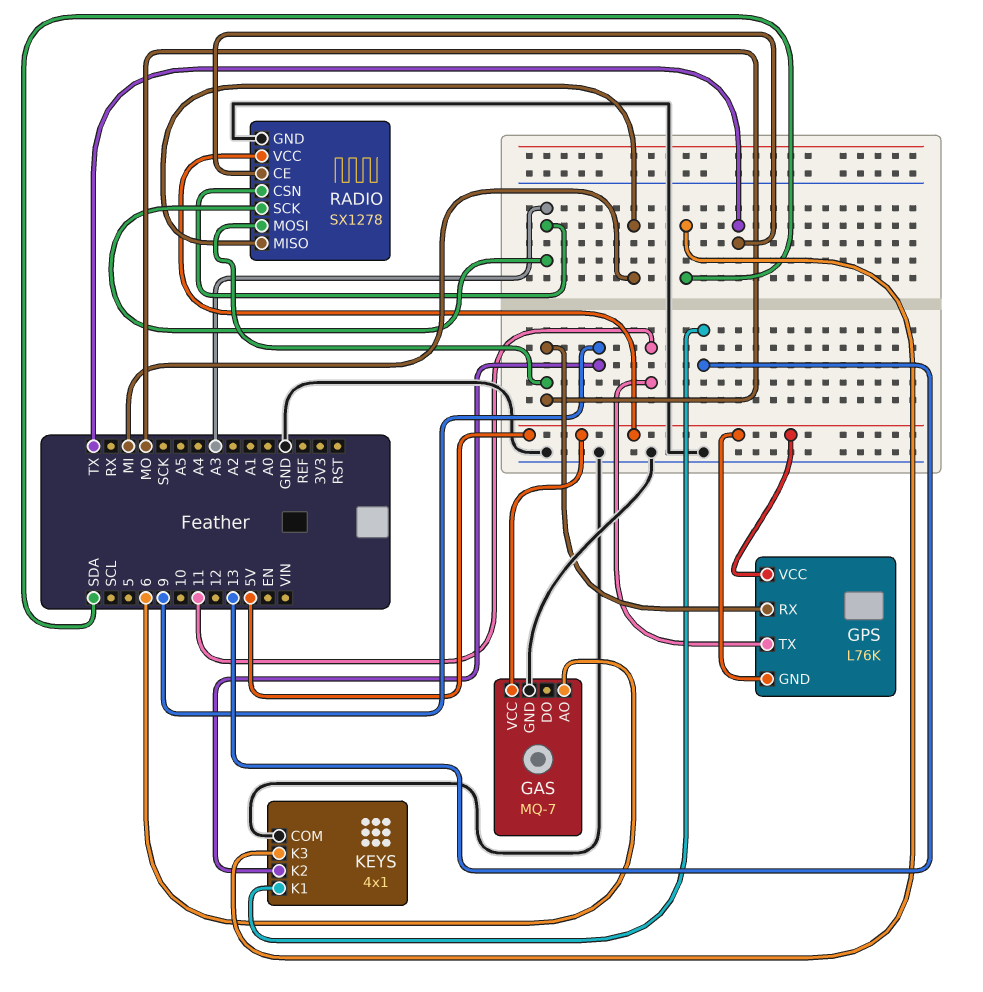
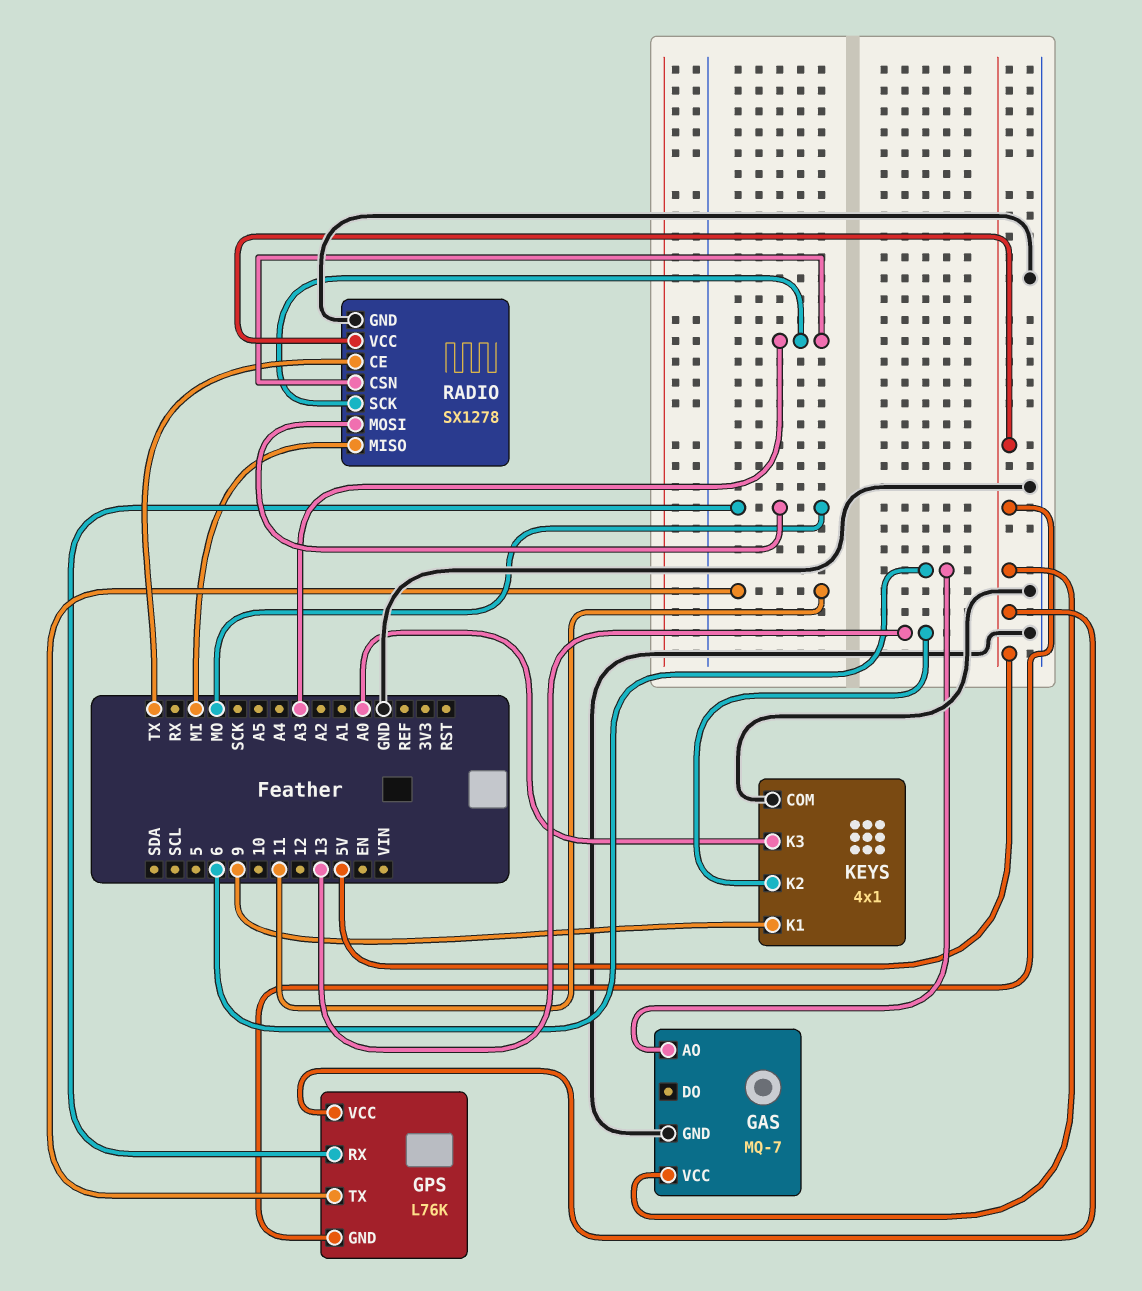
KEYS pin K1: 13 -> 9
KEYS pin K2: 9 -> 13
KEYS pin K3: SDA -> A0

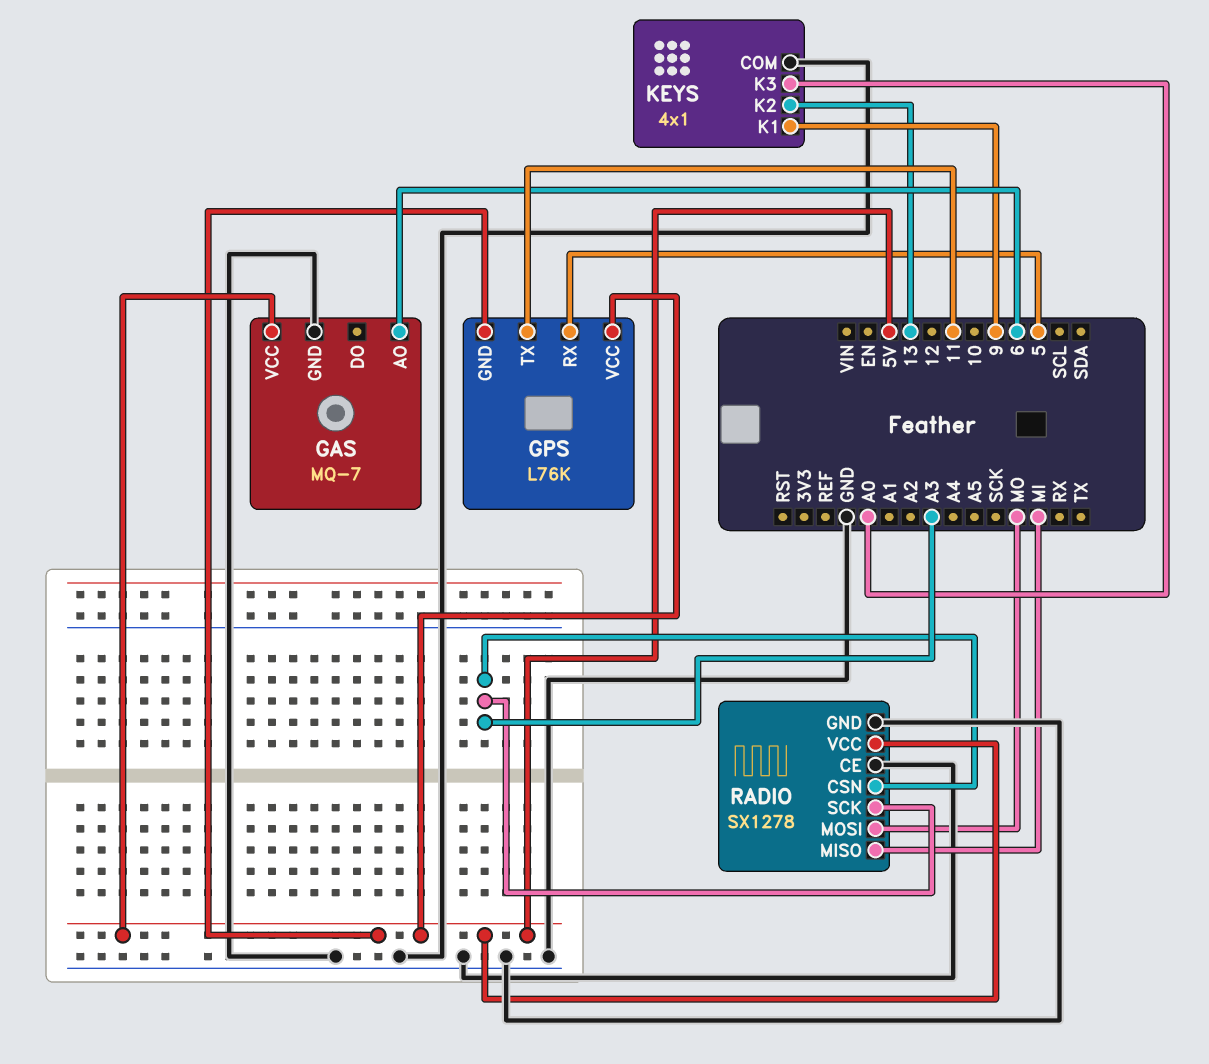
GPS pin RX: MO -> 5
RADIO pin CE: TX -> GND

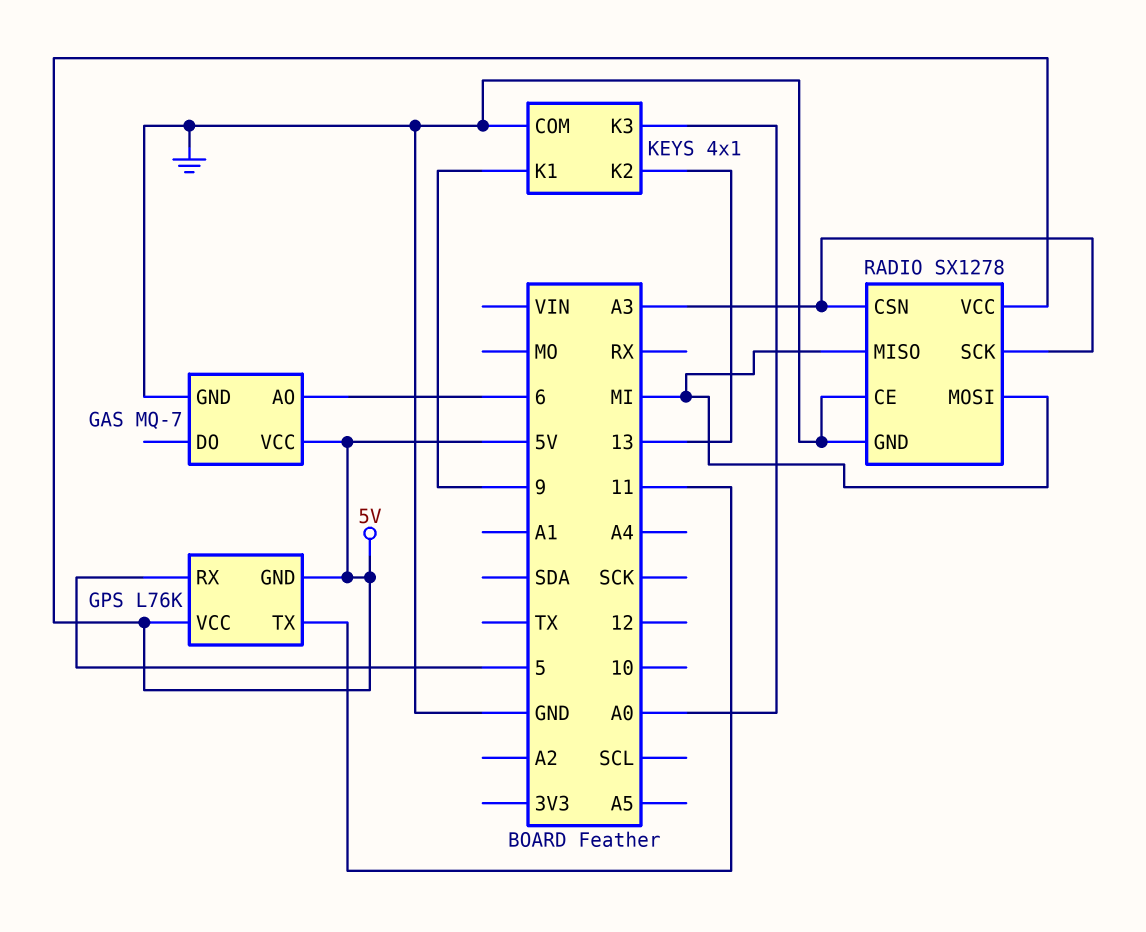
RADIO pin MOSI: MO -> MI

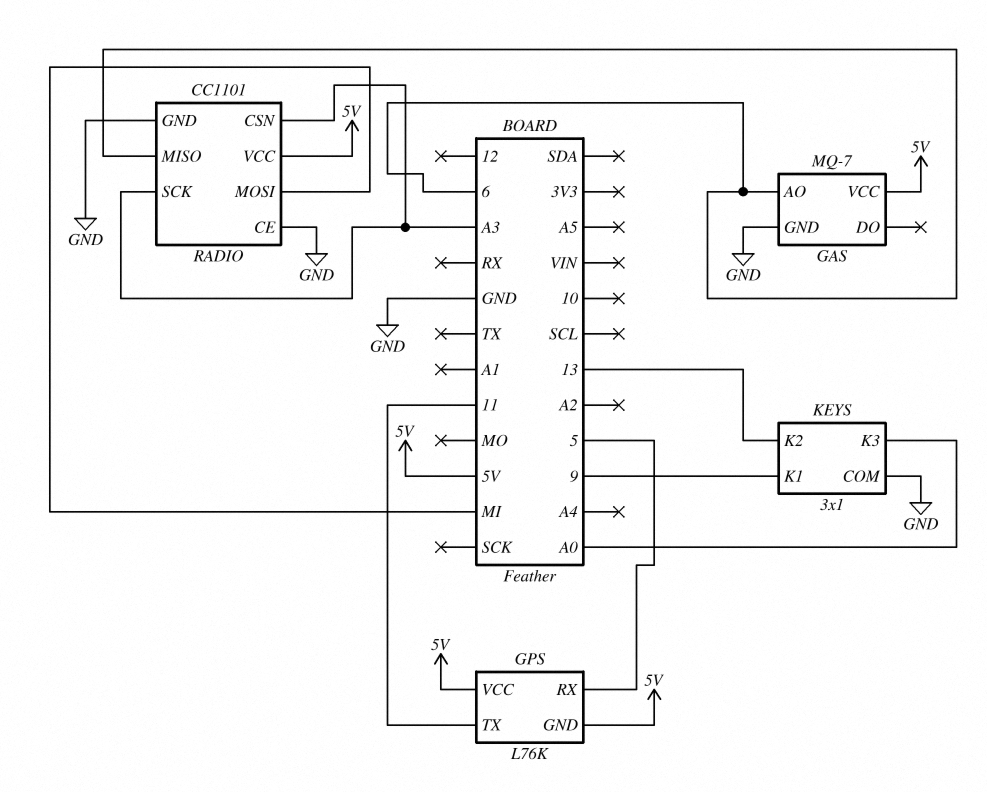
KEYS: 4x1 -> 3x1
RADIO: SX1278 -> CC1101
RADIO pin MISO: MI -> 6

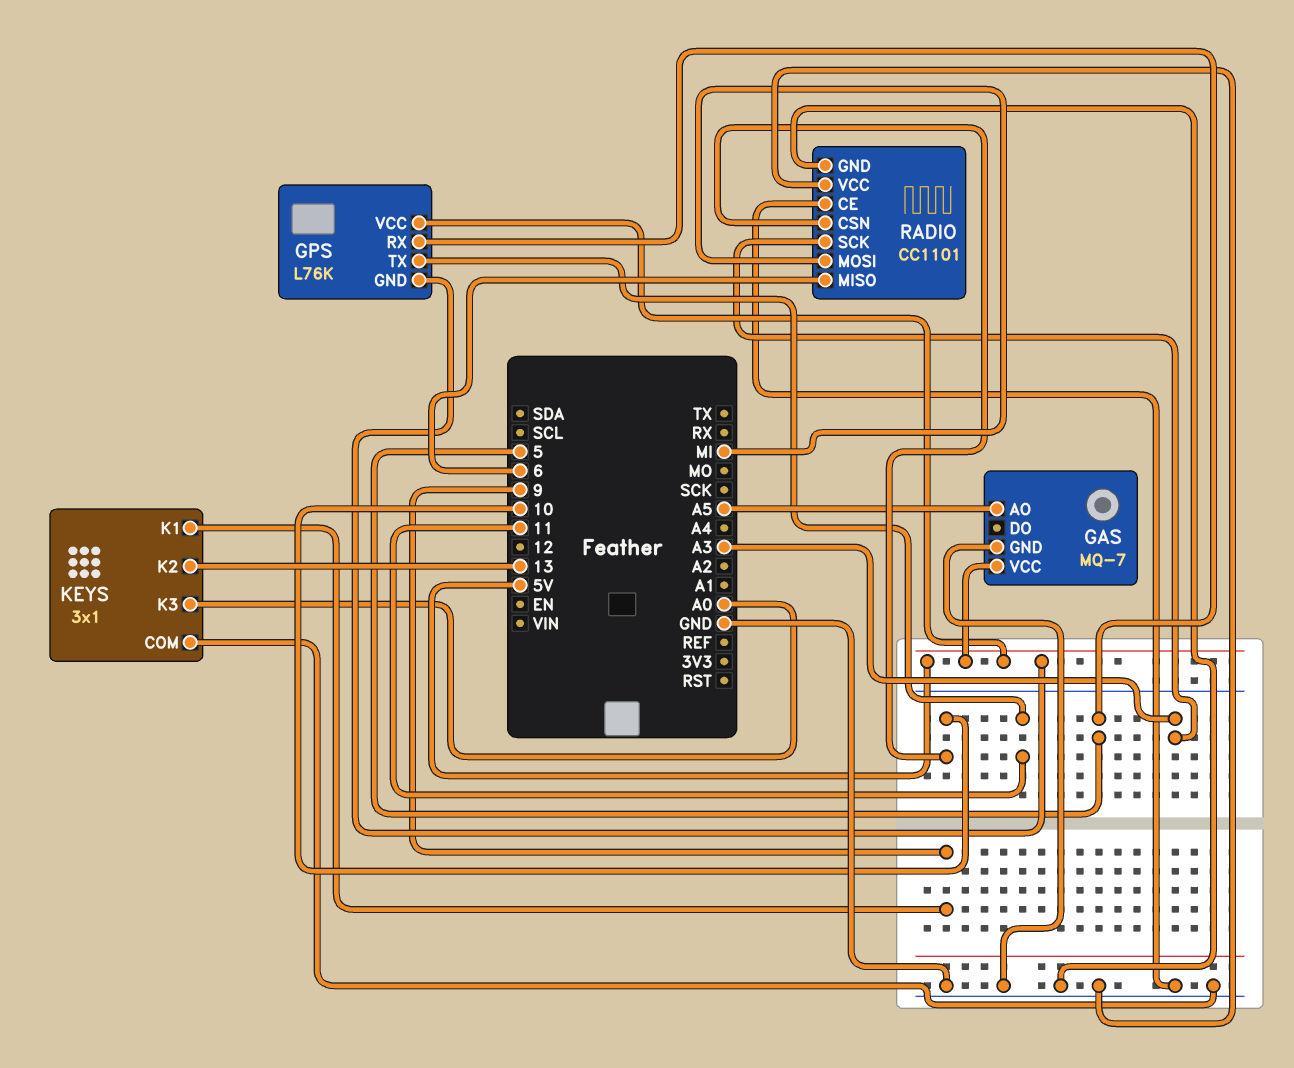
GAS pin AO: 6 -> A5
RADIO pin CSN: A3 -> 10
RADIO pin VCC: 5V -> GND

